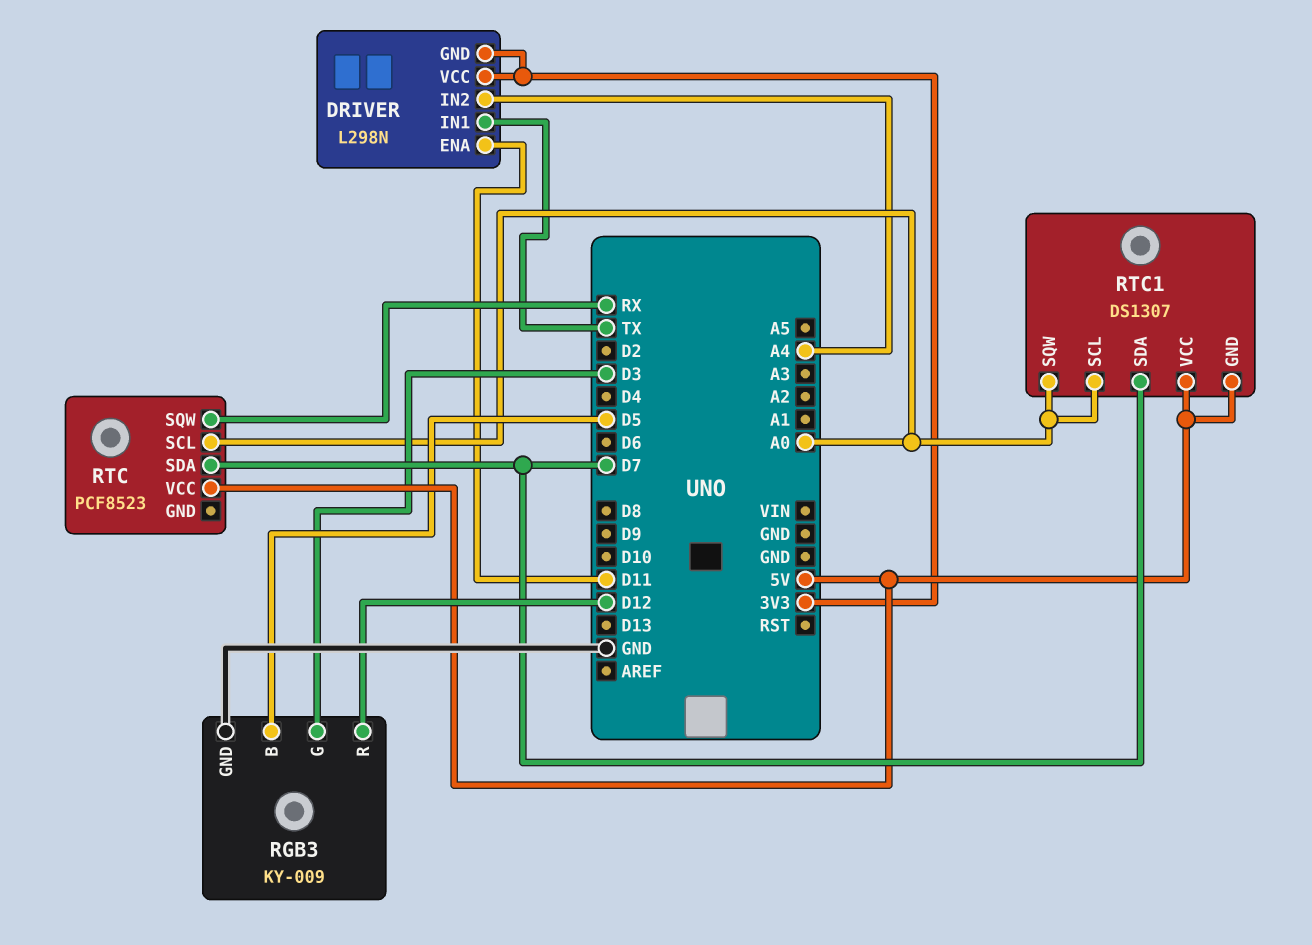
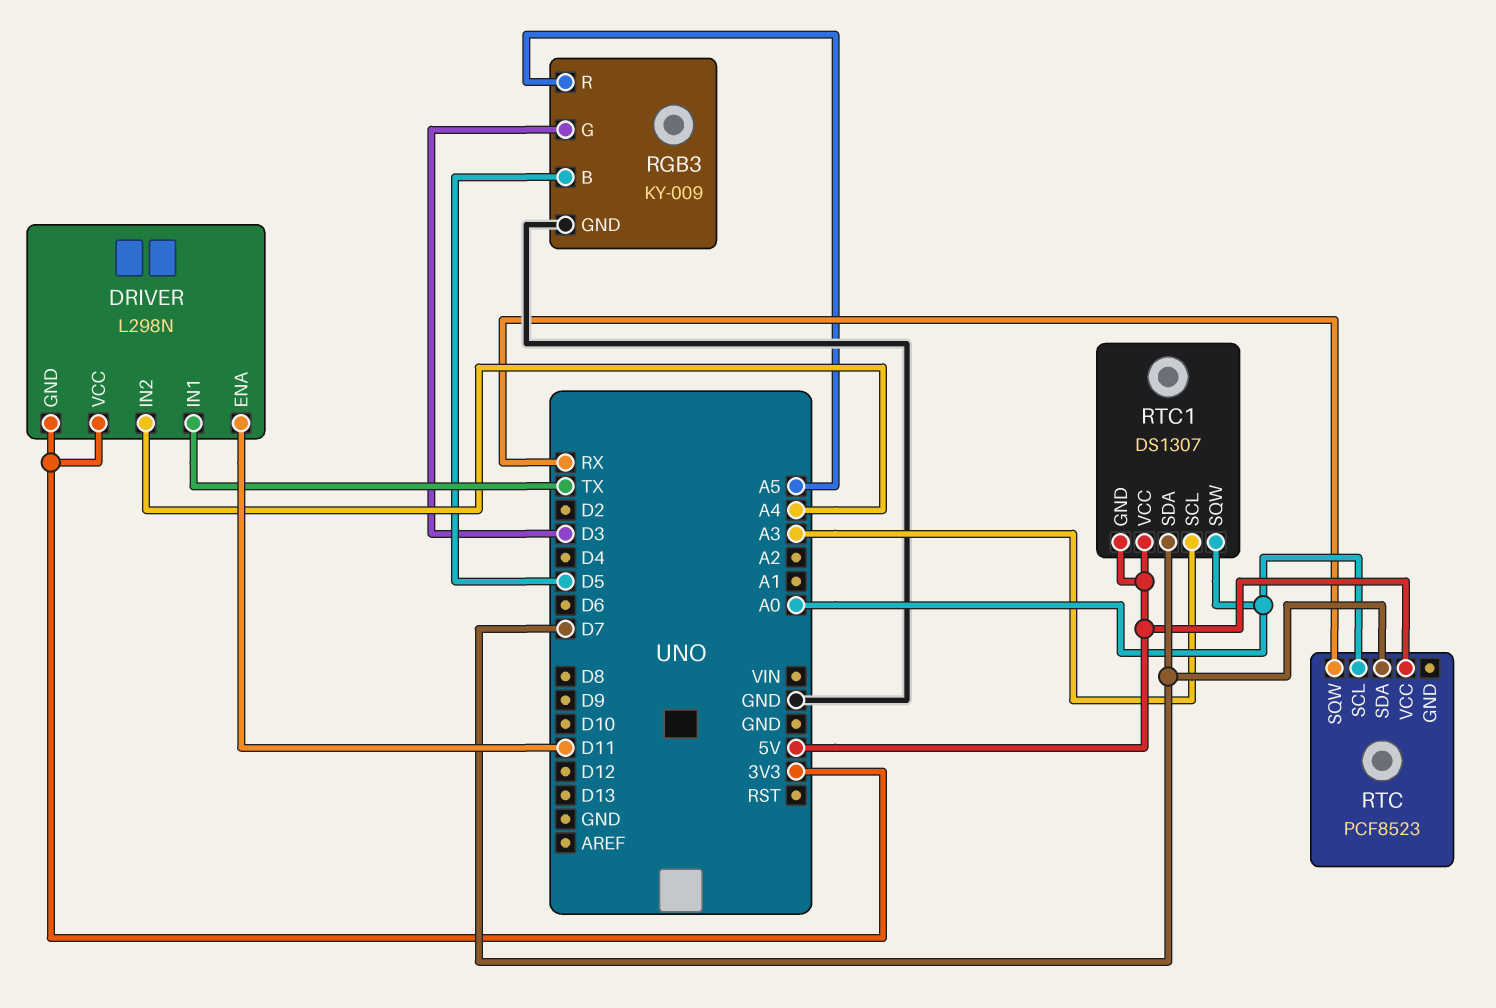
RGB3 pin R: D12 -> A5
RTC1 pin SCL: A0 -> A3

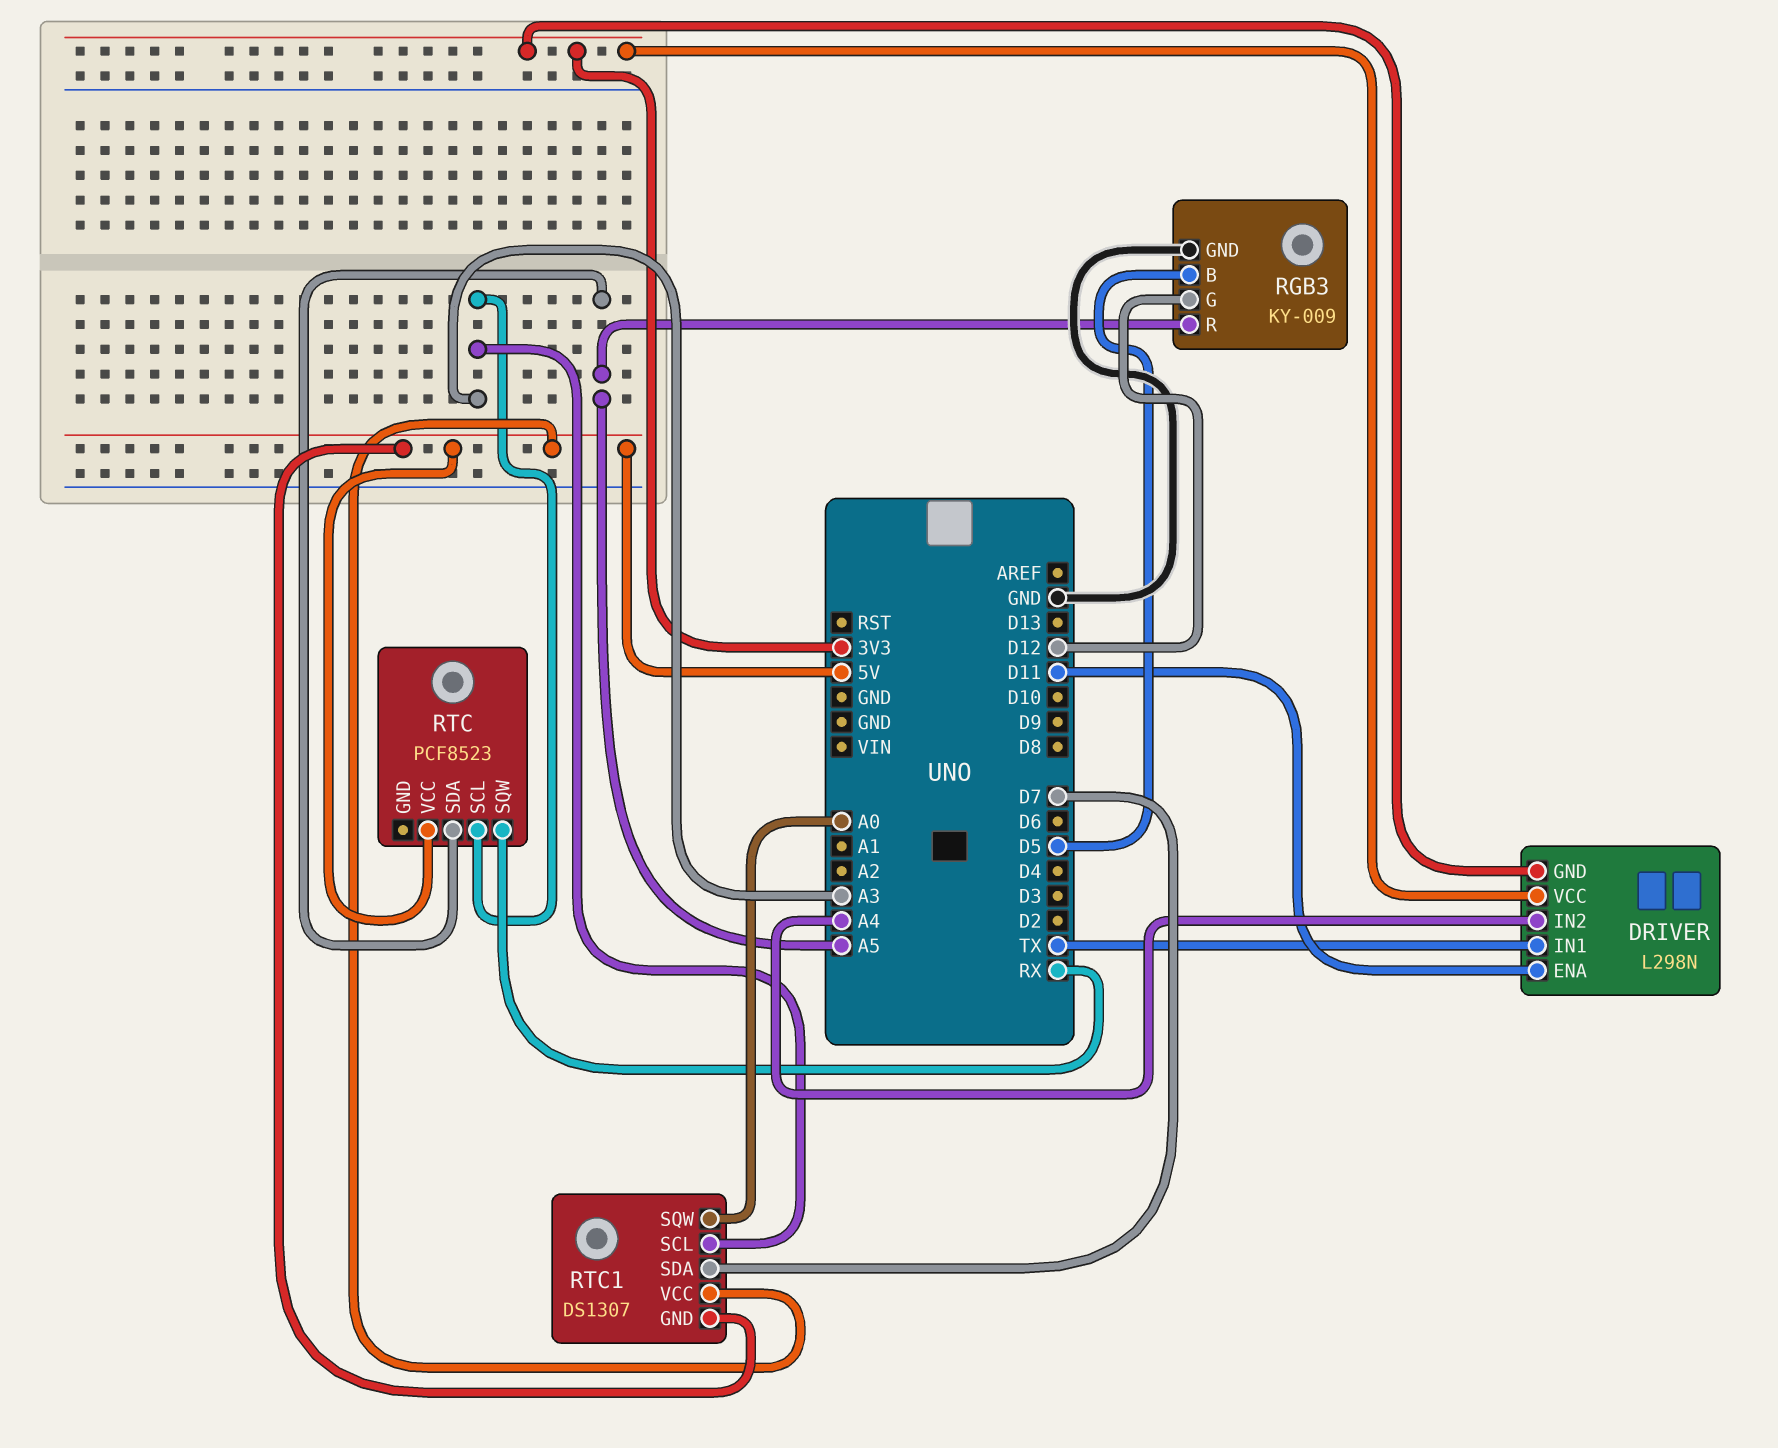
RGB3 pin G: D3 -> D12
RTC pin SCL: A0 -> A3
RTC pin SDA: D7 -> A5

